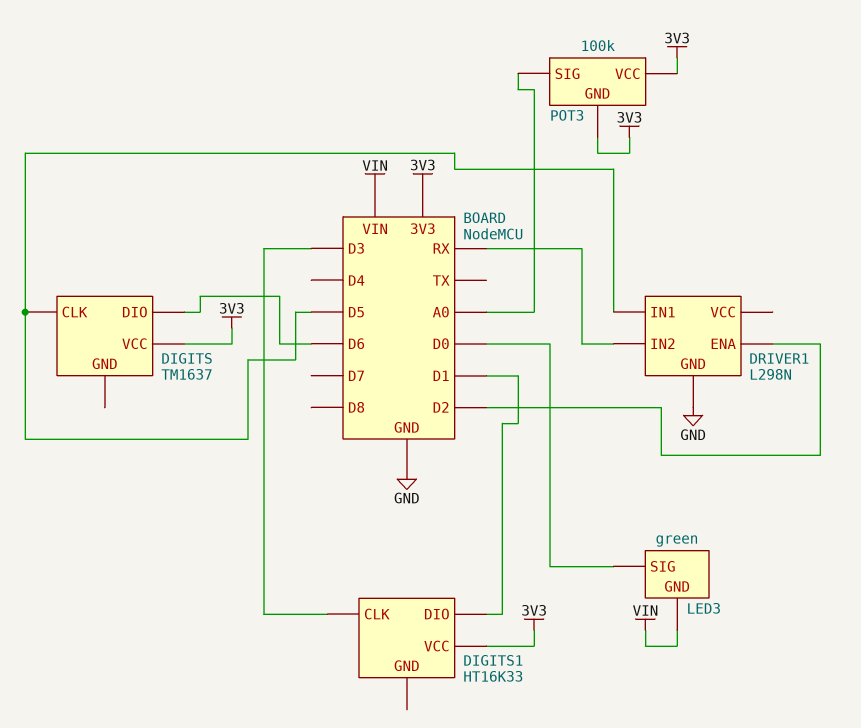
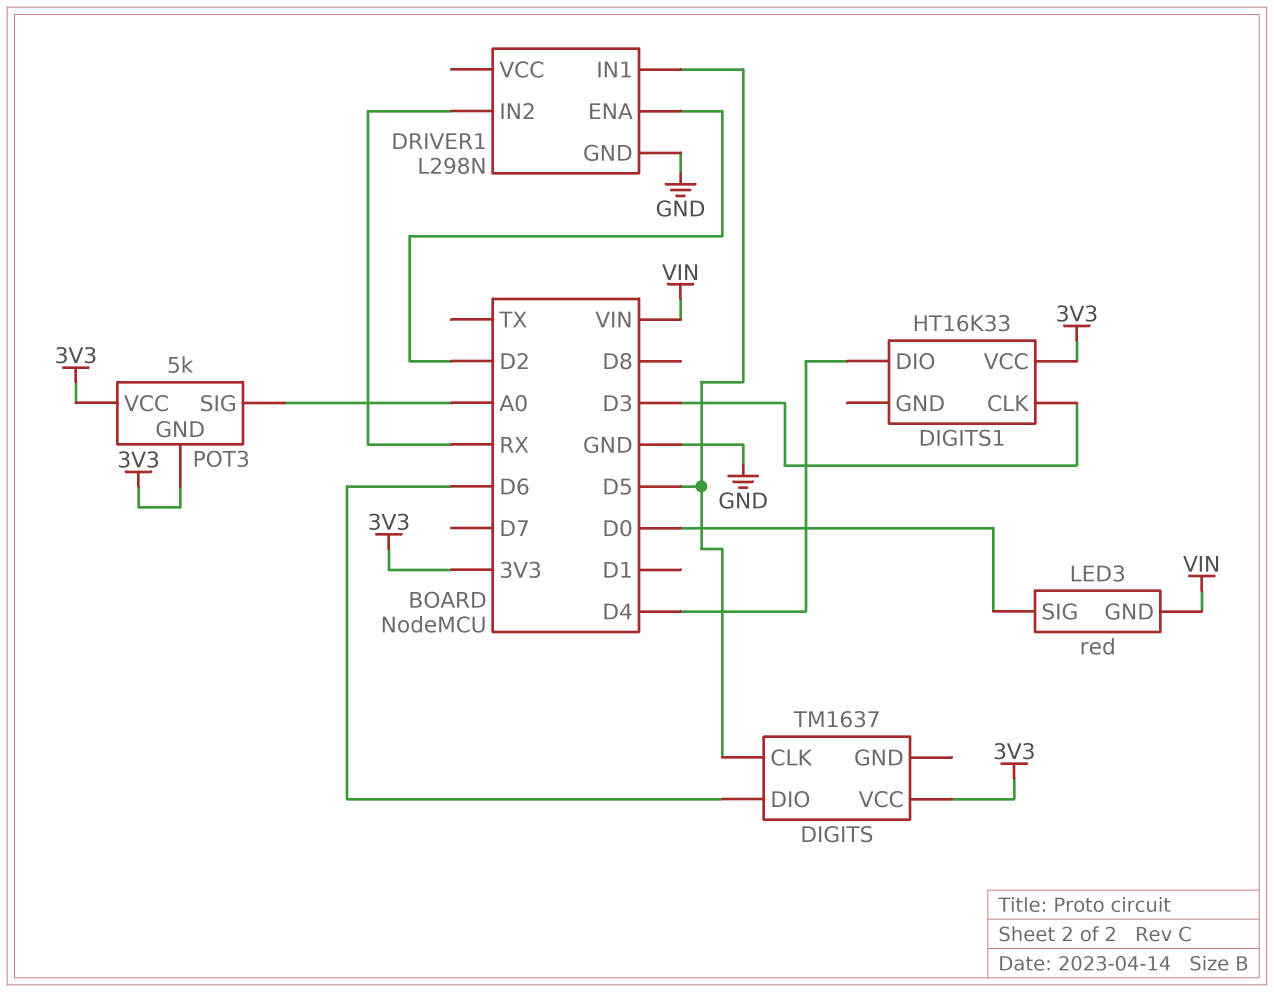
DIGITS1 pin DIO: D1 -> D4
LED3: green -> red
POT3: 100k -> 5k

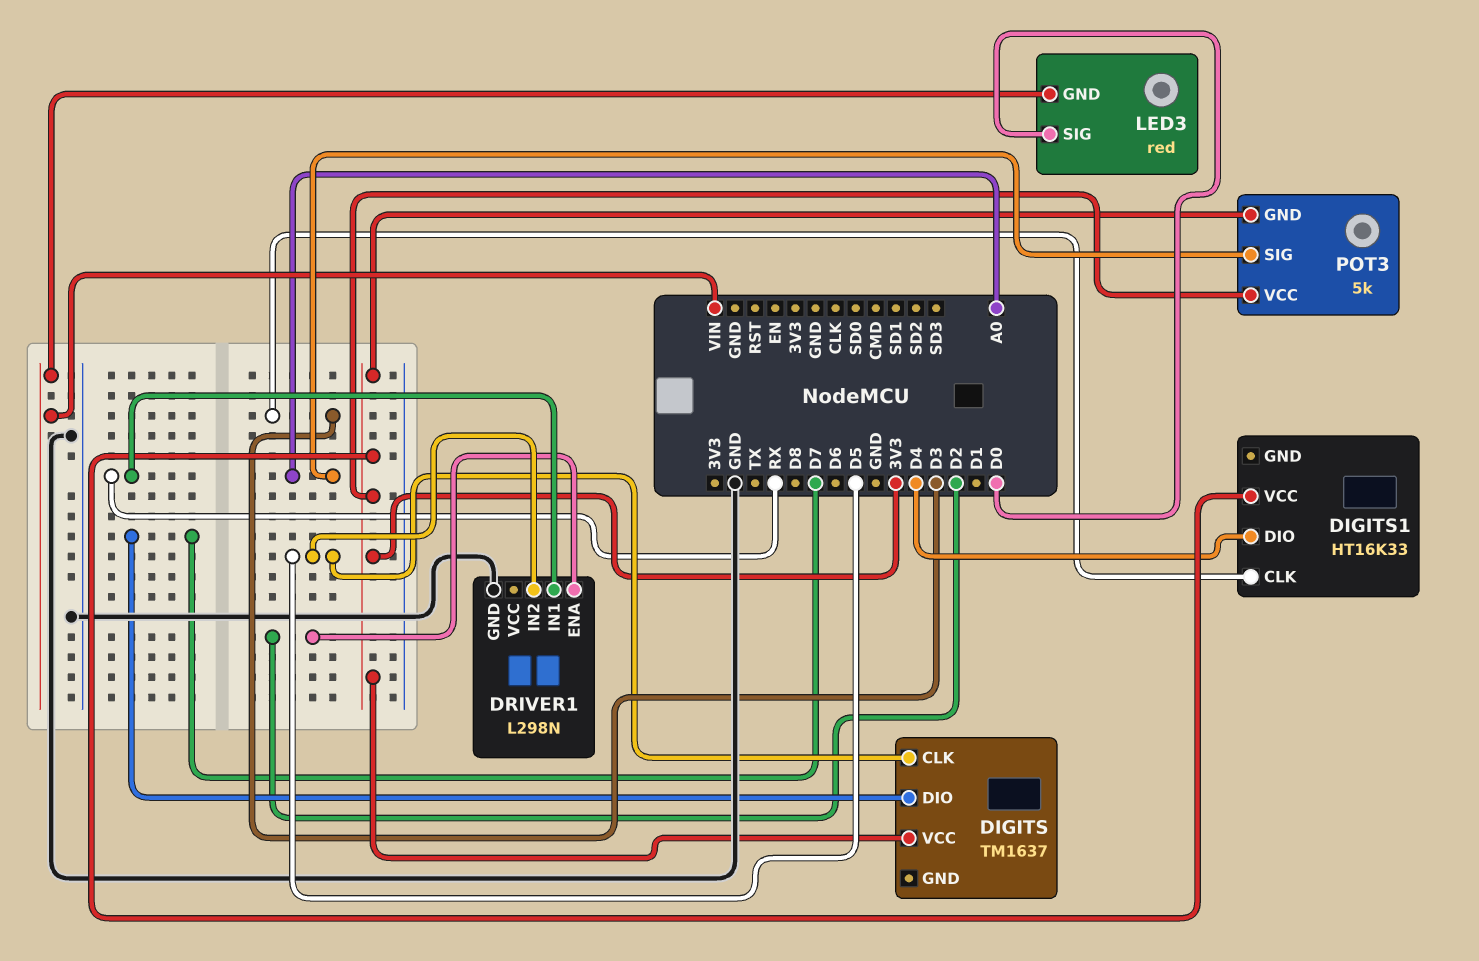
DIGITS pin DIO: D6 -> D7
DRIVER1 pin IN1: D5 -> RX
DRIVER1 pin IN2: RX -> D5

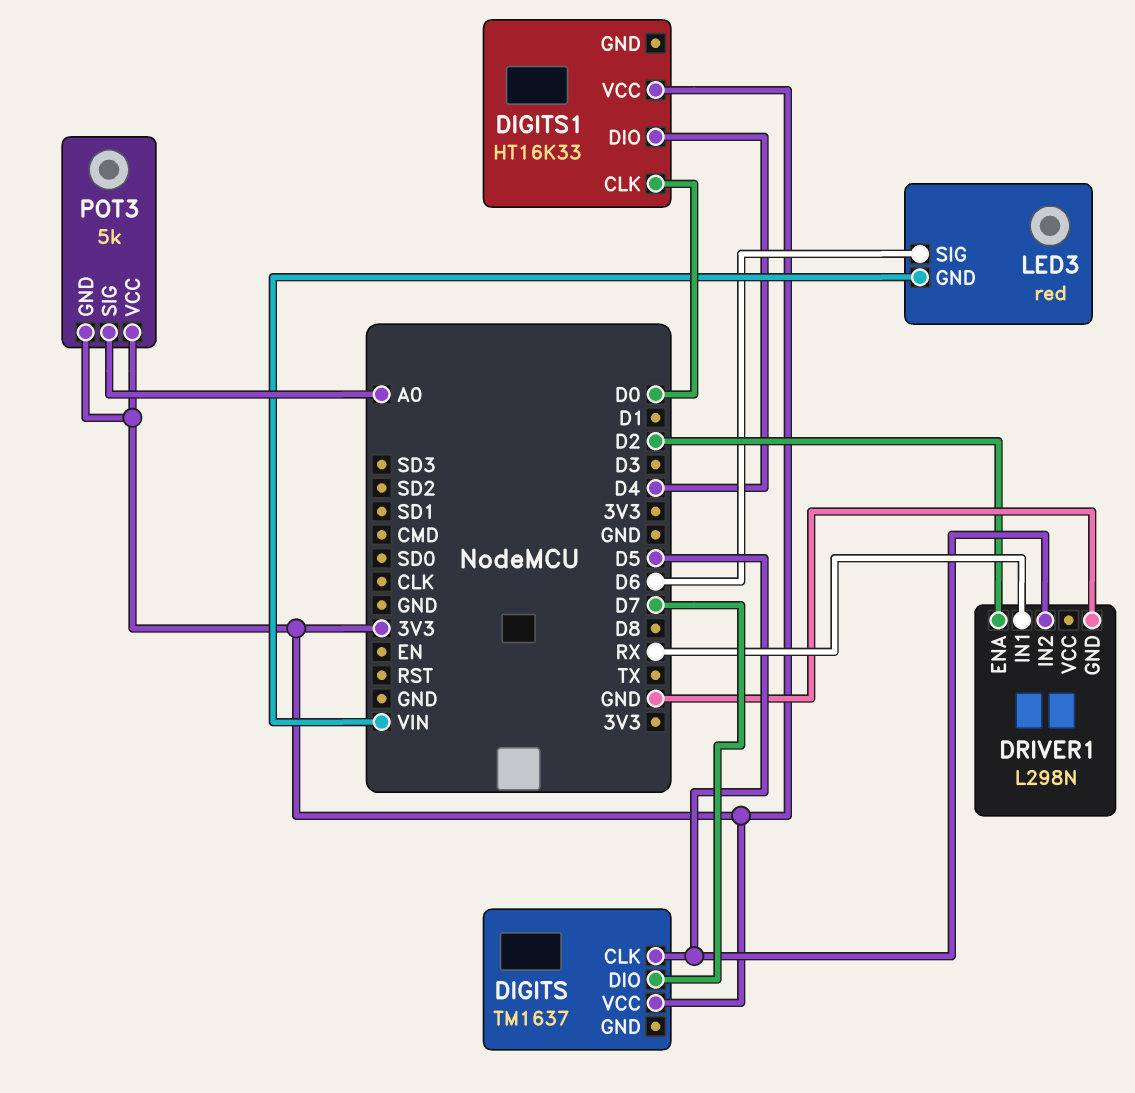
DIGITS1 pin CLK: D3 -> D0
LED3 pin SIG: D0 -> D6

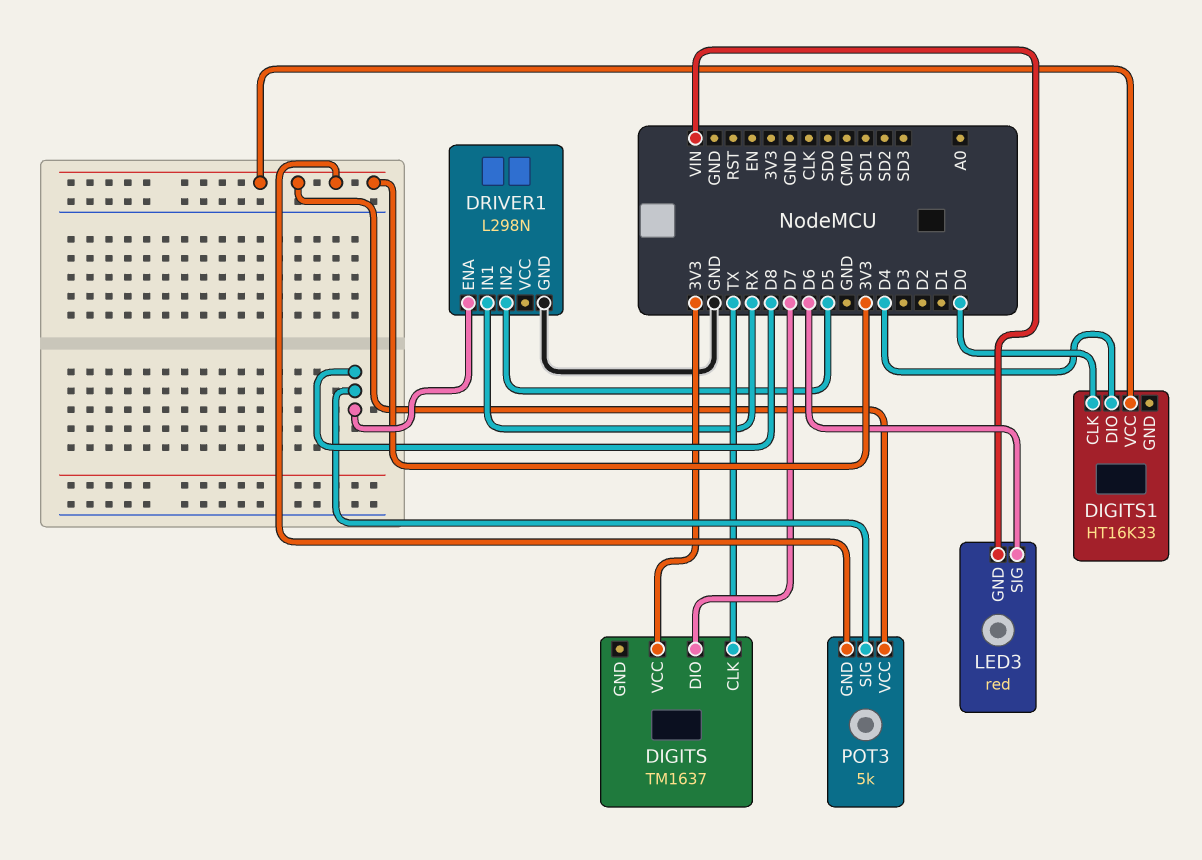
DIGITS pin CLK: D5 -> TX
DRIVER1 pin ENA: D2 -> D8
POT3 pin SIG: A0 -> D8

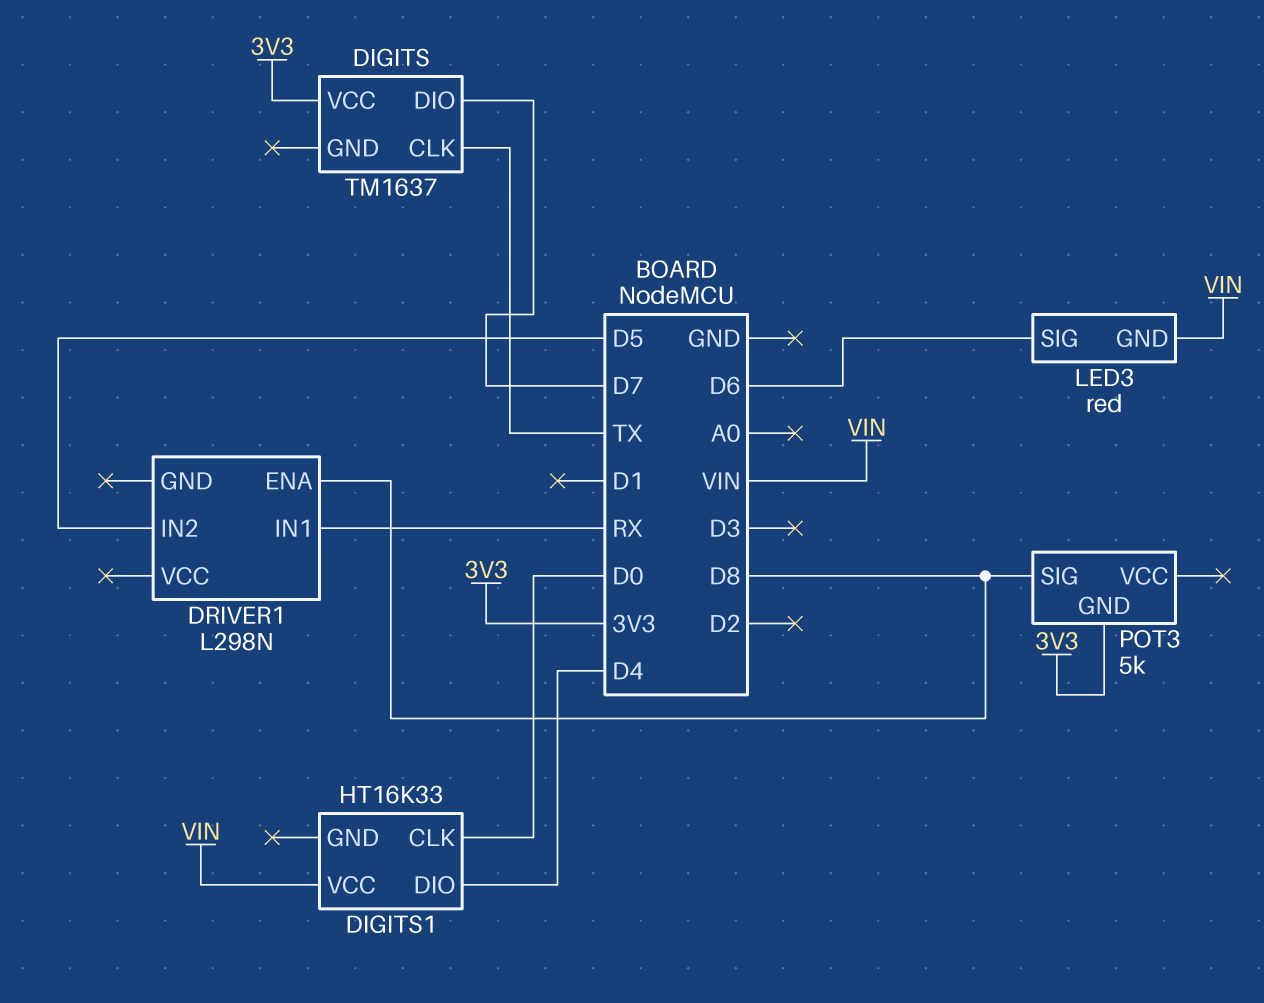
DIGITS1 pin VCC: 3V3 -> VIN
DRIVER1 pin GND: GND -> none
POT3 pin VCC: 3V3 -> none

